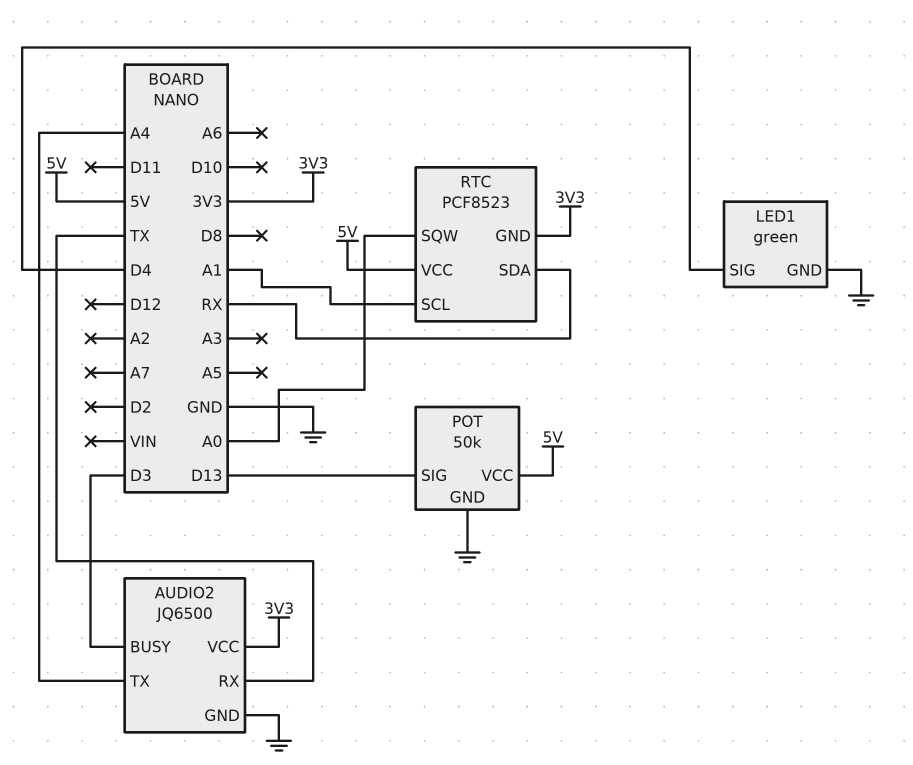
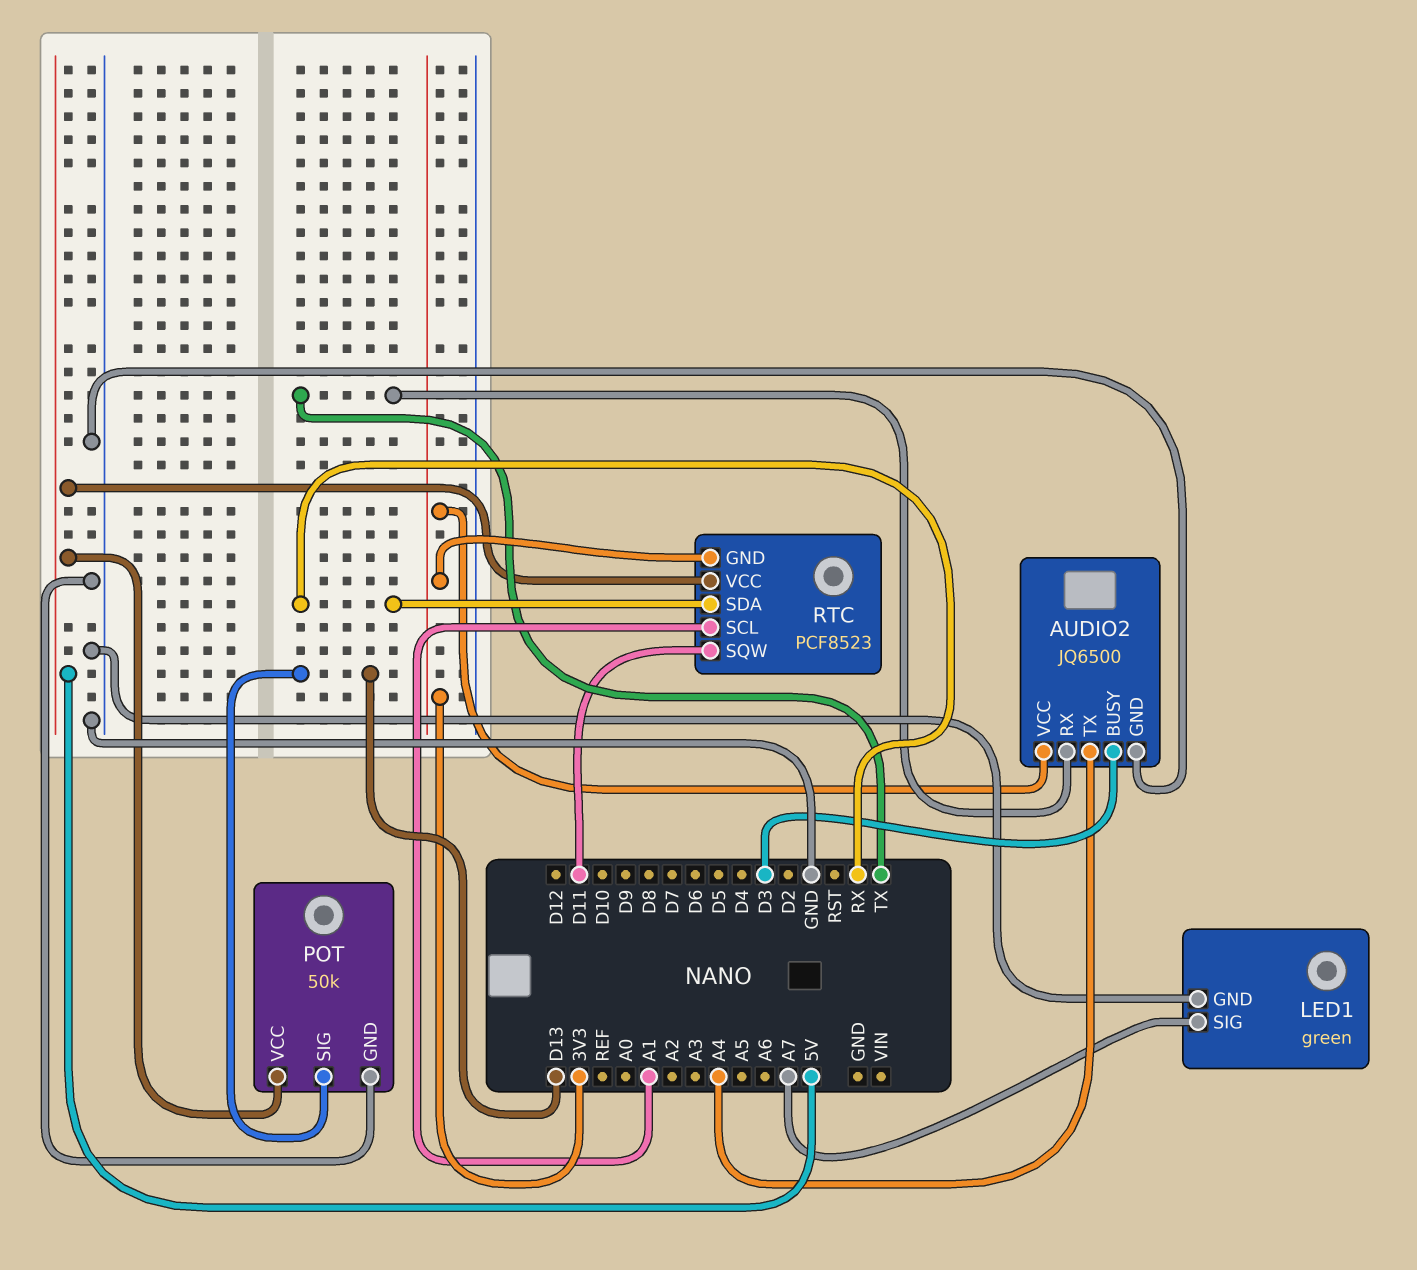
LED1 pin SIG: D4 -> A7
RTC pin SQW: A0 -> D11

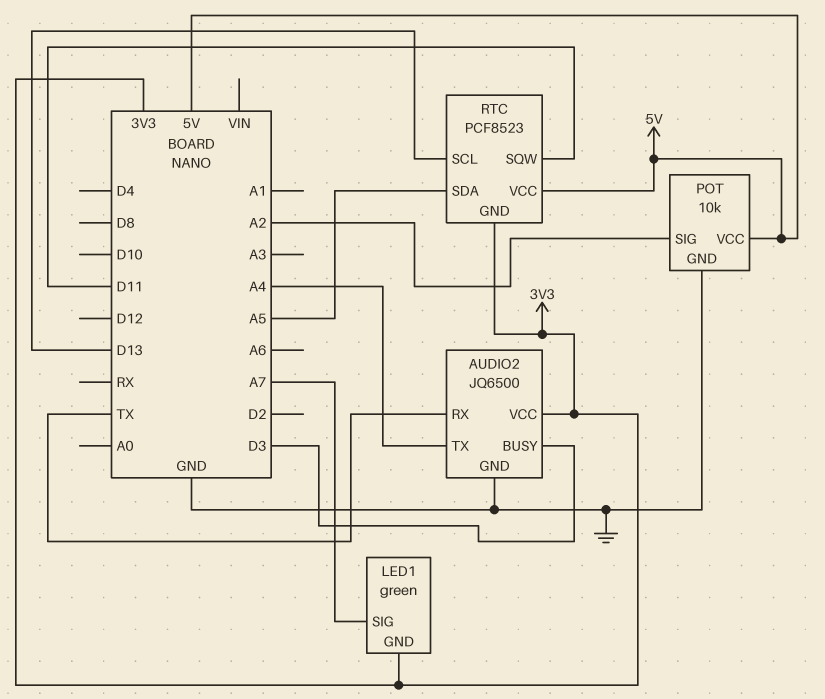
LED1 pin GND: GND -> 3V3
POT: 50k -> 10k
POT pin SIG: D13 -> A2
RTC pin SCL: A1 -> D13
RTC pin SDA: RX -> A5

